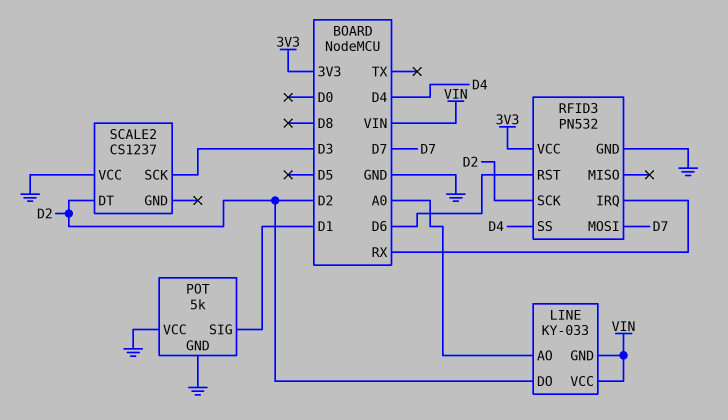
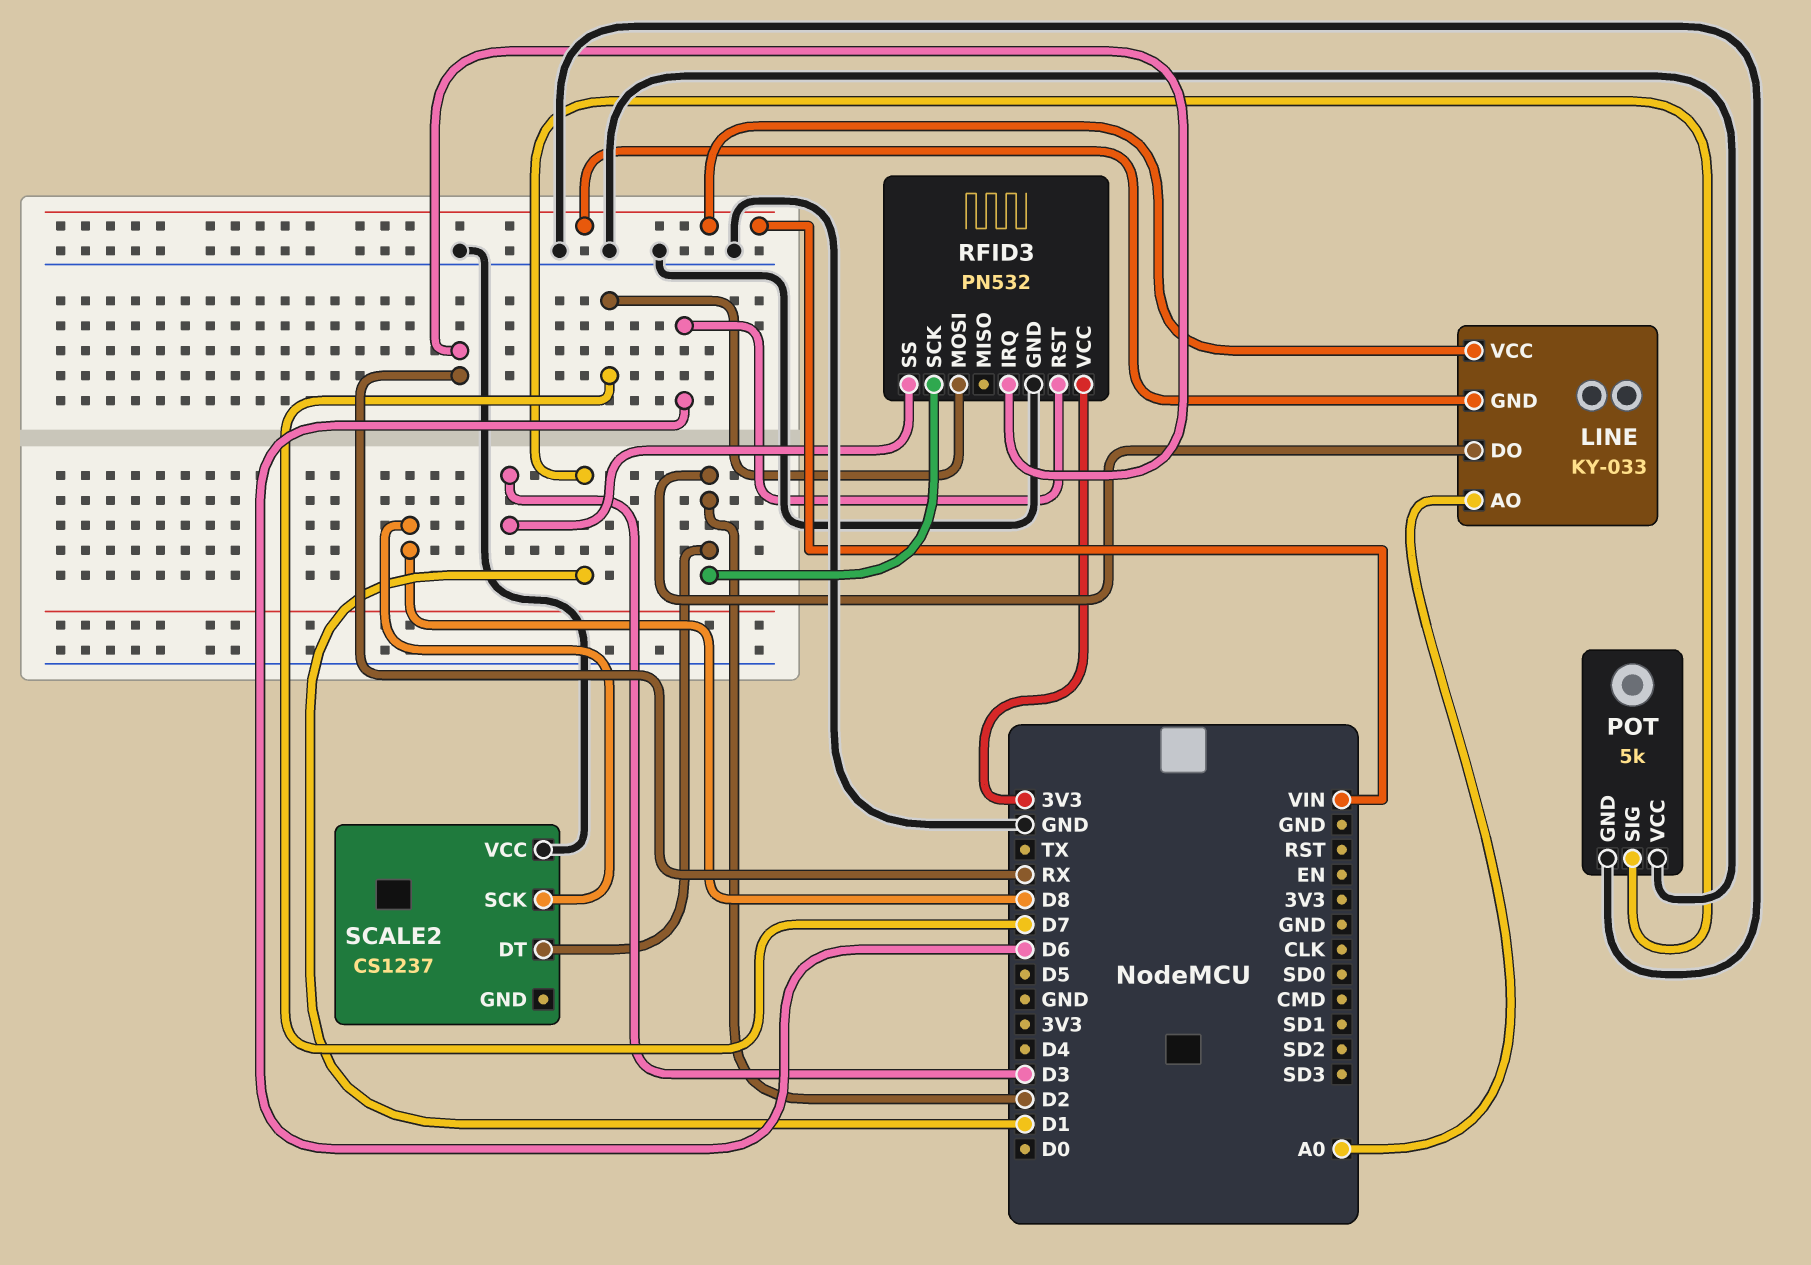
RFID3 pin SS: D4 -> D3
SCALE2 pin SCK: D3 -> D8

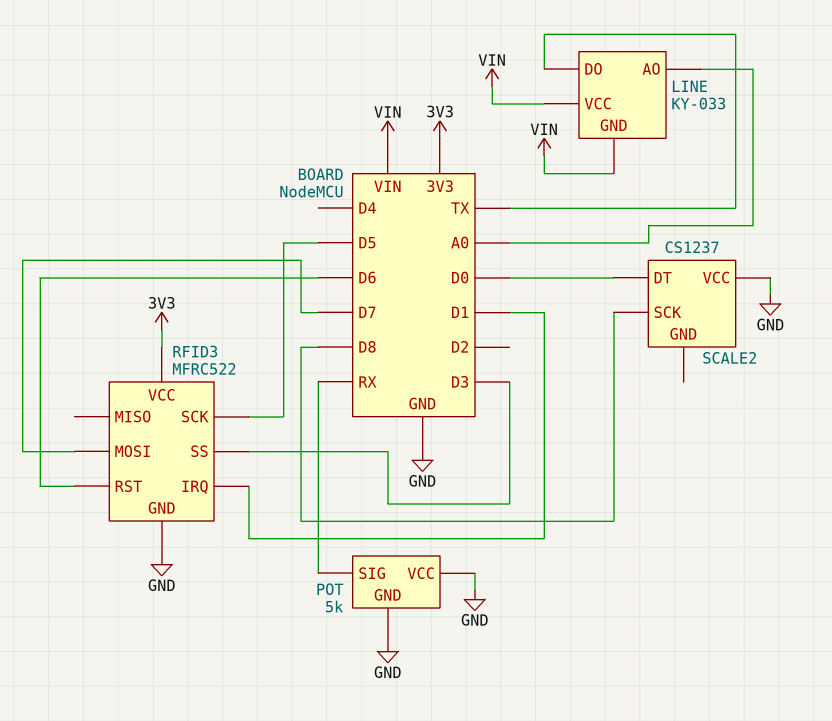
LINE pin DO: D2 -> TX
POT pin SIG: D1 -> RX
RFID3: PN532 -> MFRC522
RFID3 pin IRQ: RX -> D1
RFID3 pin SCK: D2 -> D5
SCALE2 pin DT: D2 -> D0

